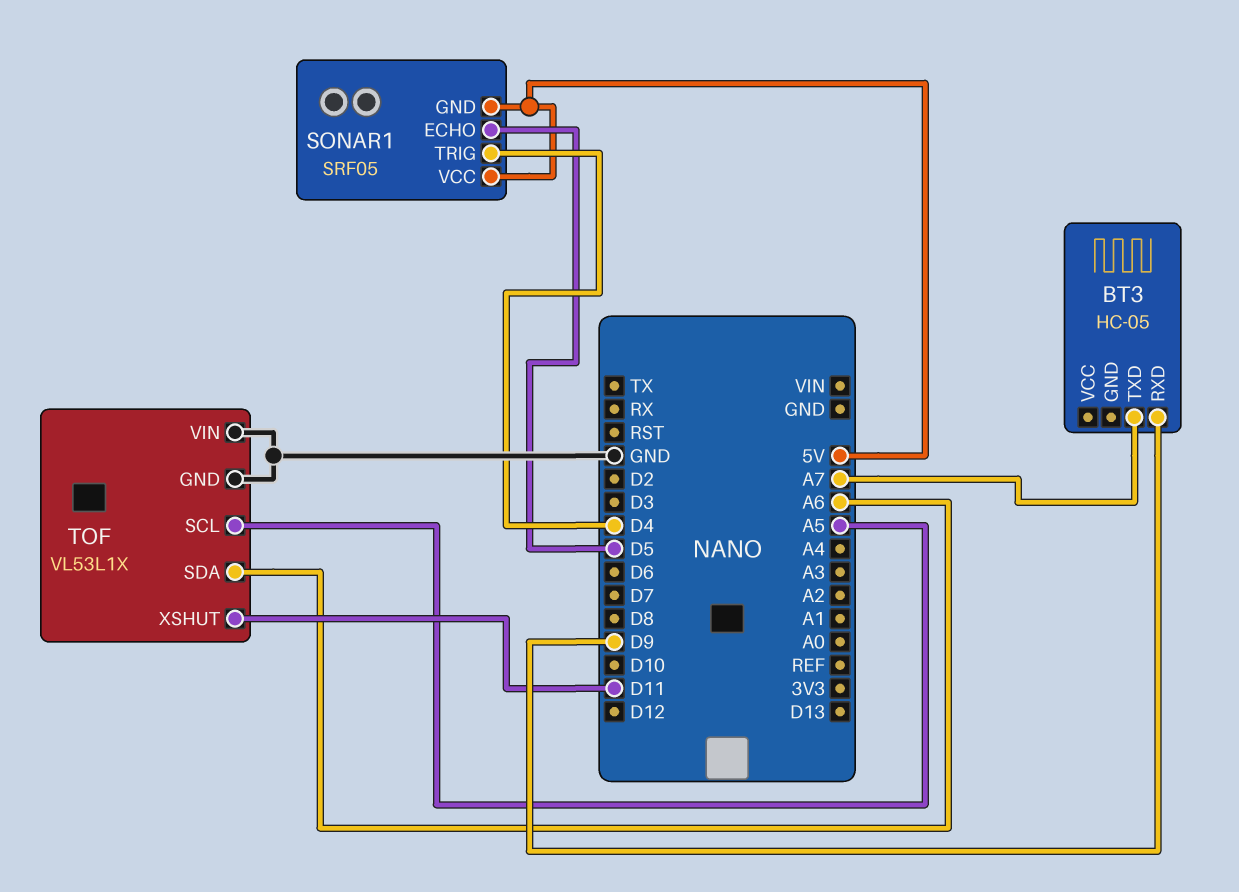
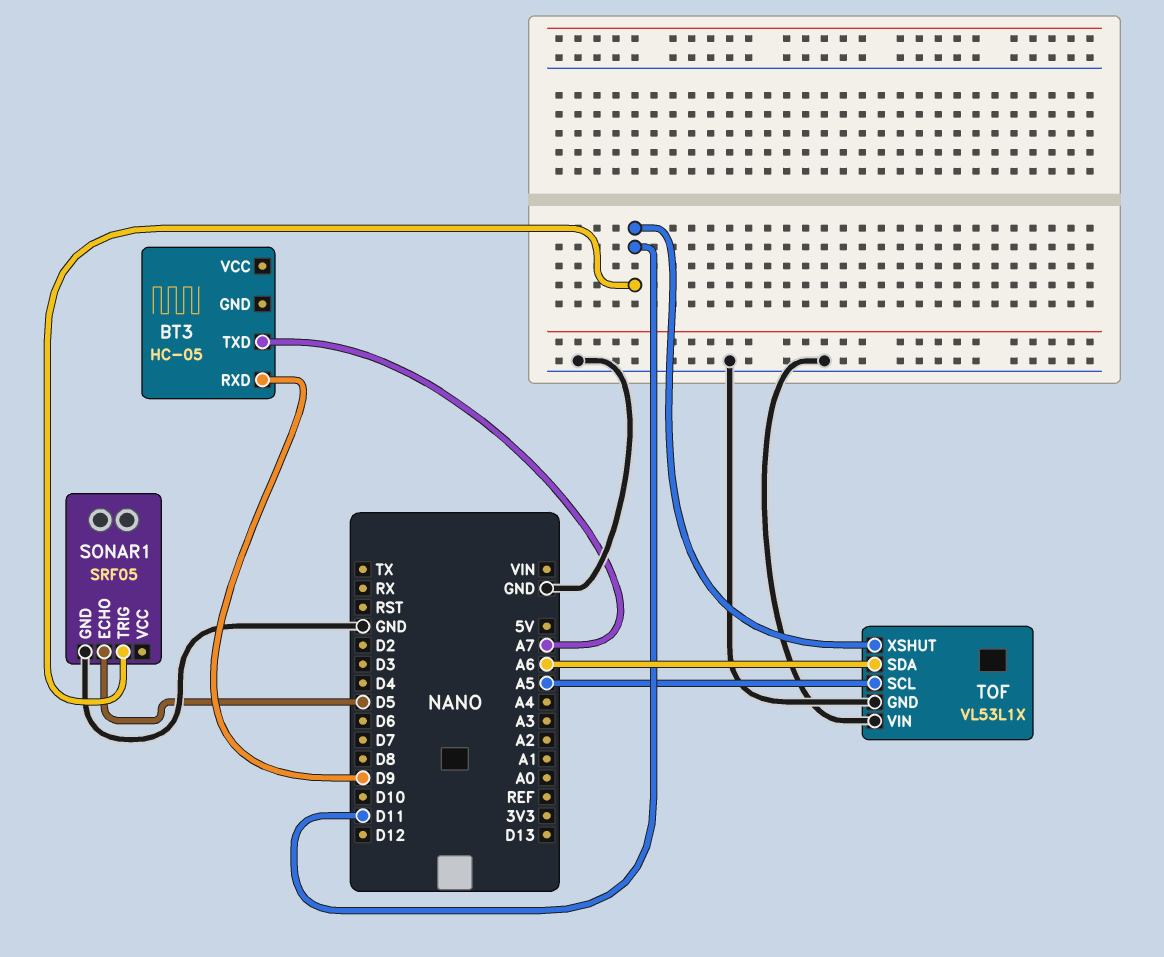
SONAR1 pin GND: 5V -> GND
SONAR1 pin TRIG: D4 -> D11
SONAR1 pin VCC: 5V -> none

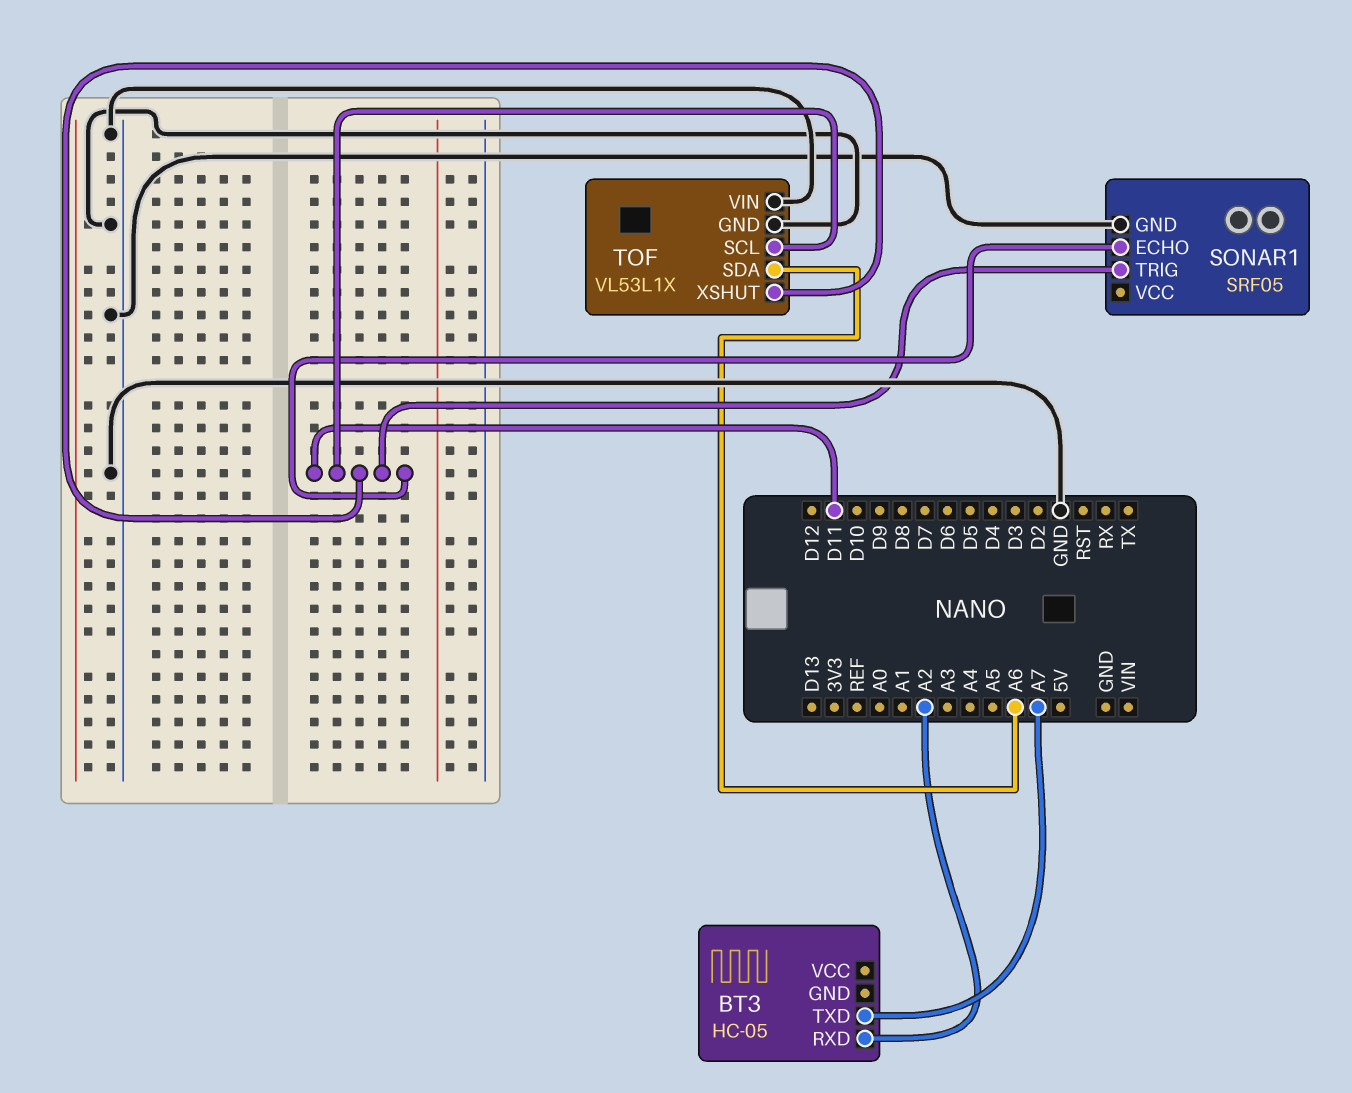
BT3 pin RXD: D9 -> A2
SONAR1 pin ECHO: D5 -> D11
TOF pin SCL: A5 -> D11

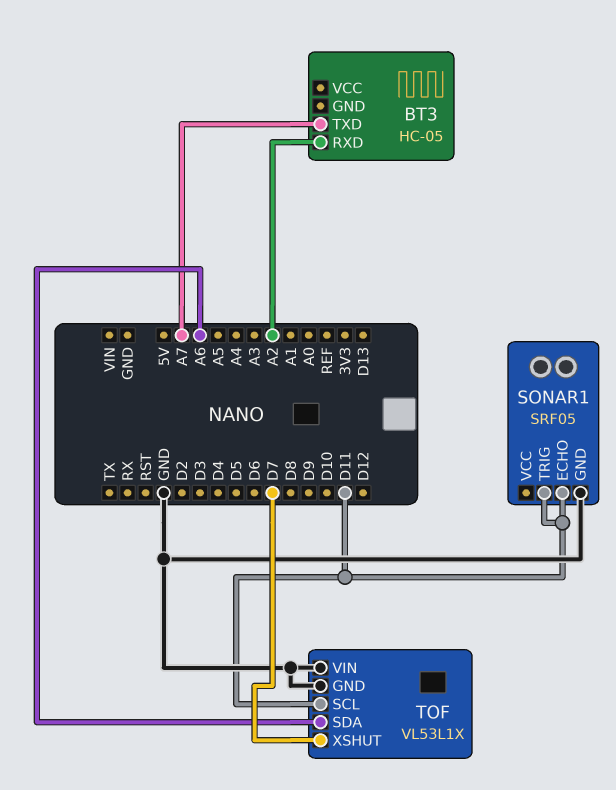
TOF pin XSHUT: D11 -> D7

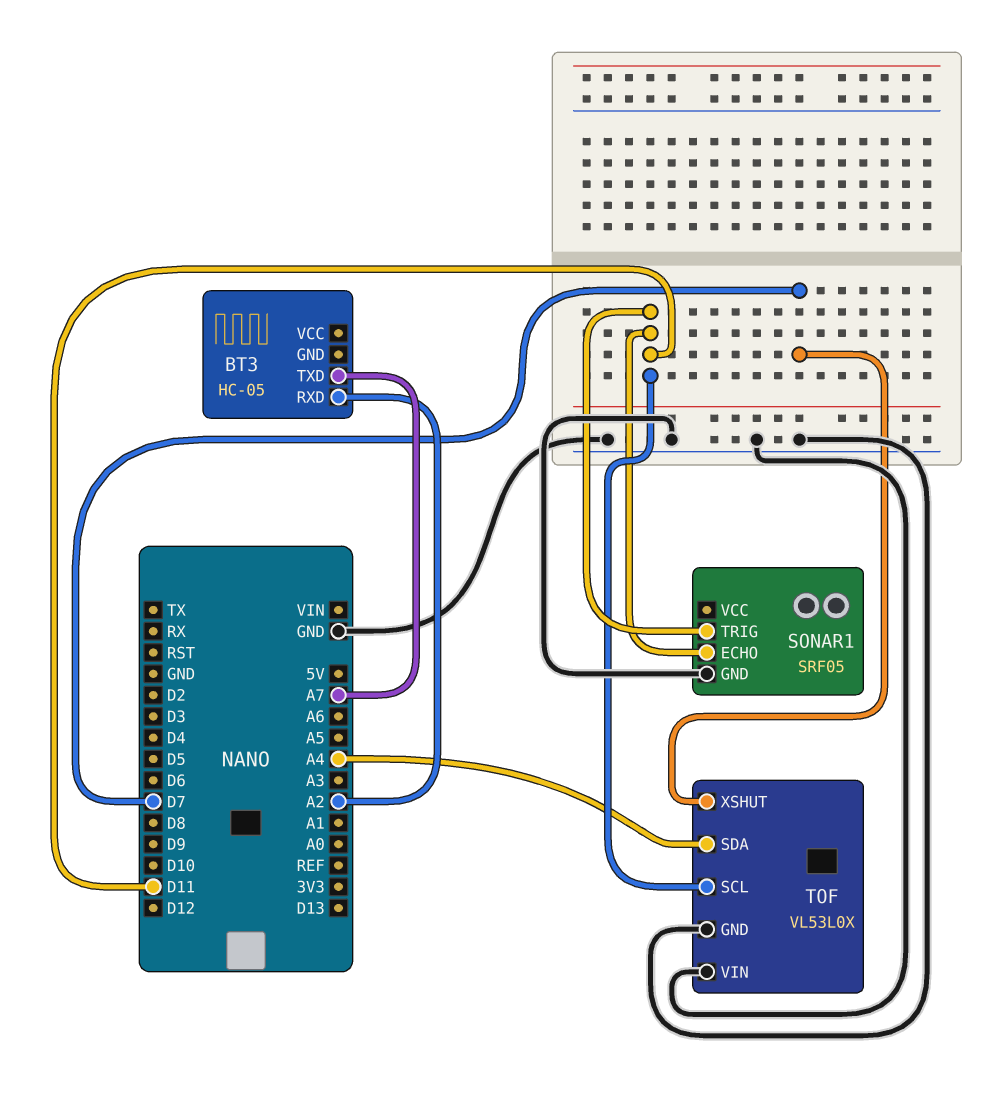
TOF: VL53L1X -> VL53L0X
TOF pin SDA: A6 -> A4

